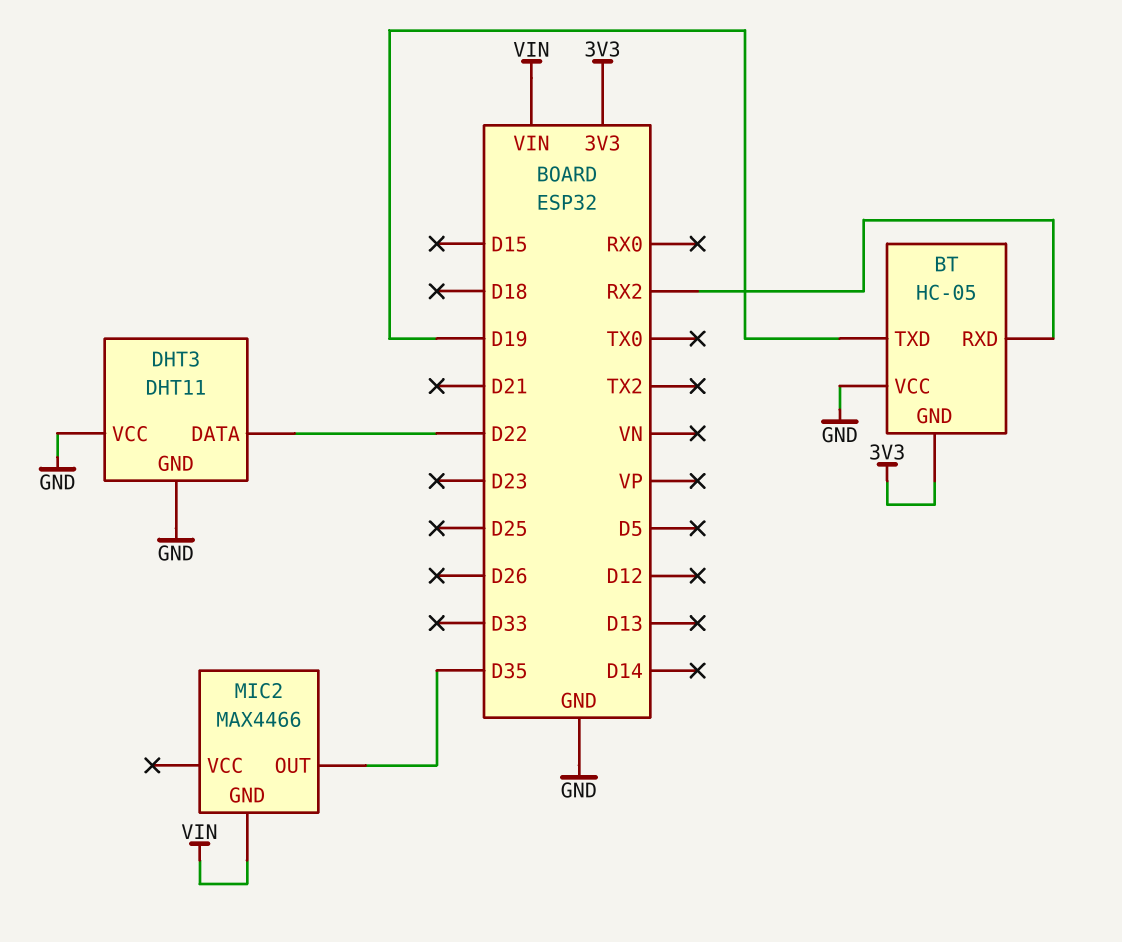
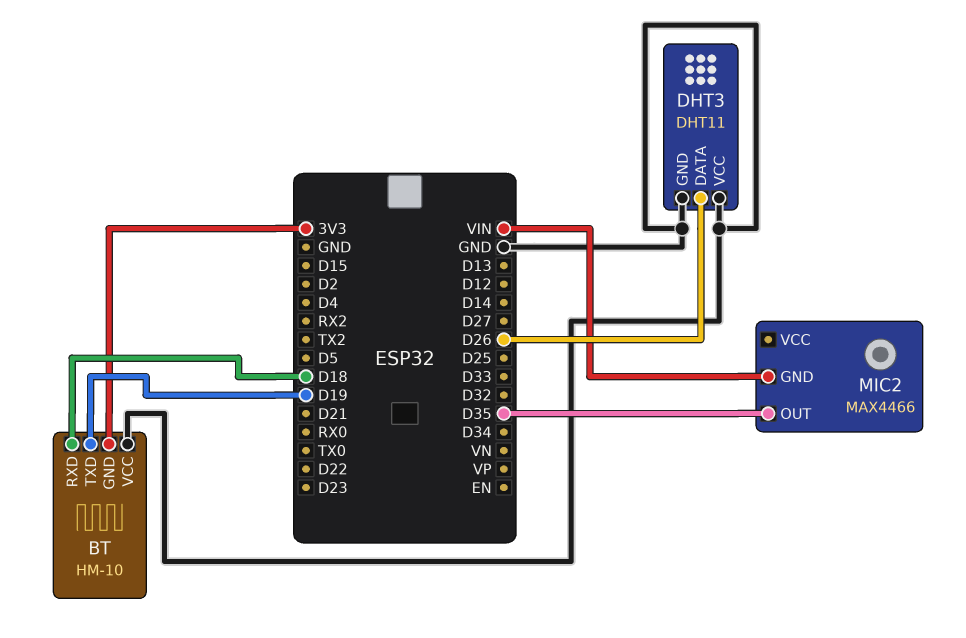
BT: HC-05 -> HM-10
BT pin RXD: RX2 -> D18
DHT3 pin DATA: D22 -> D26

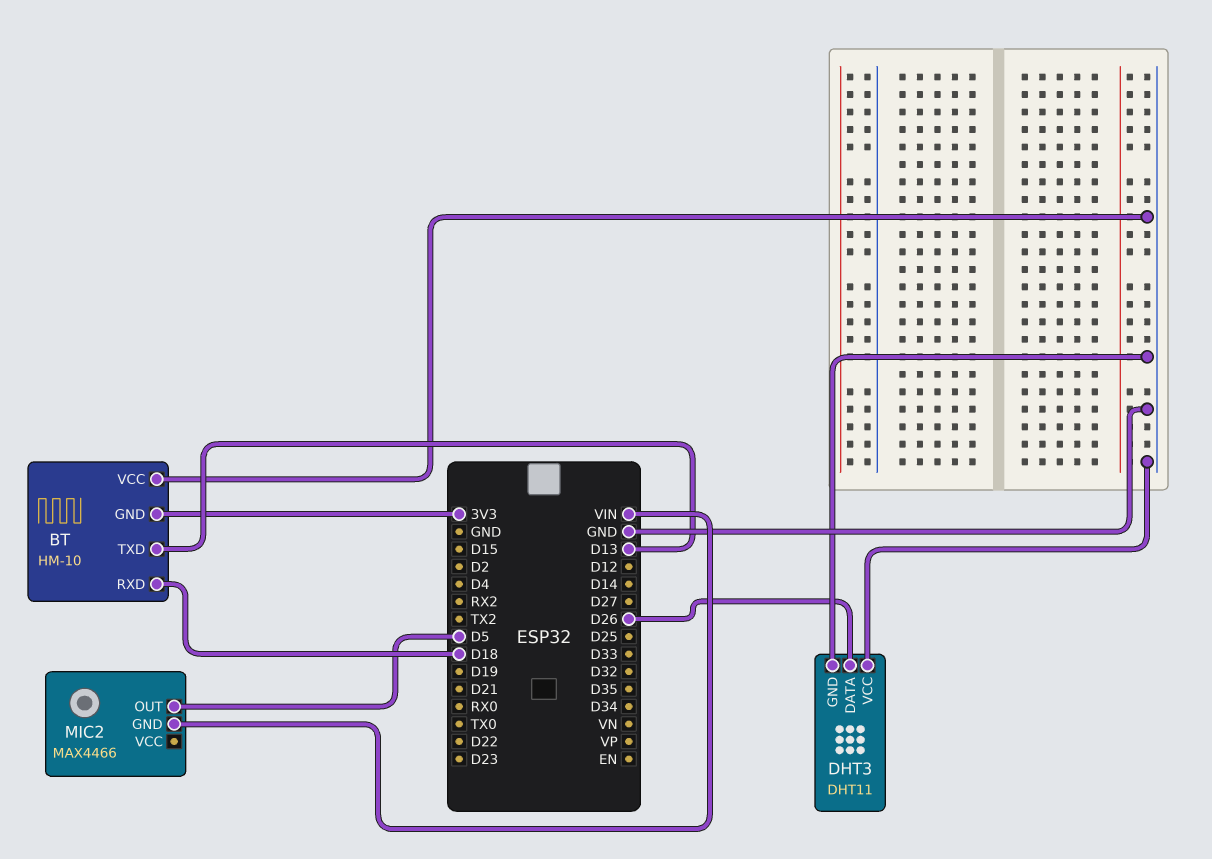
BT pin TXD: D19 -> D13
MIC2 pin OUT: D35 -> D5

